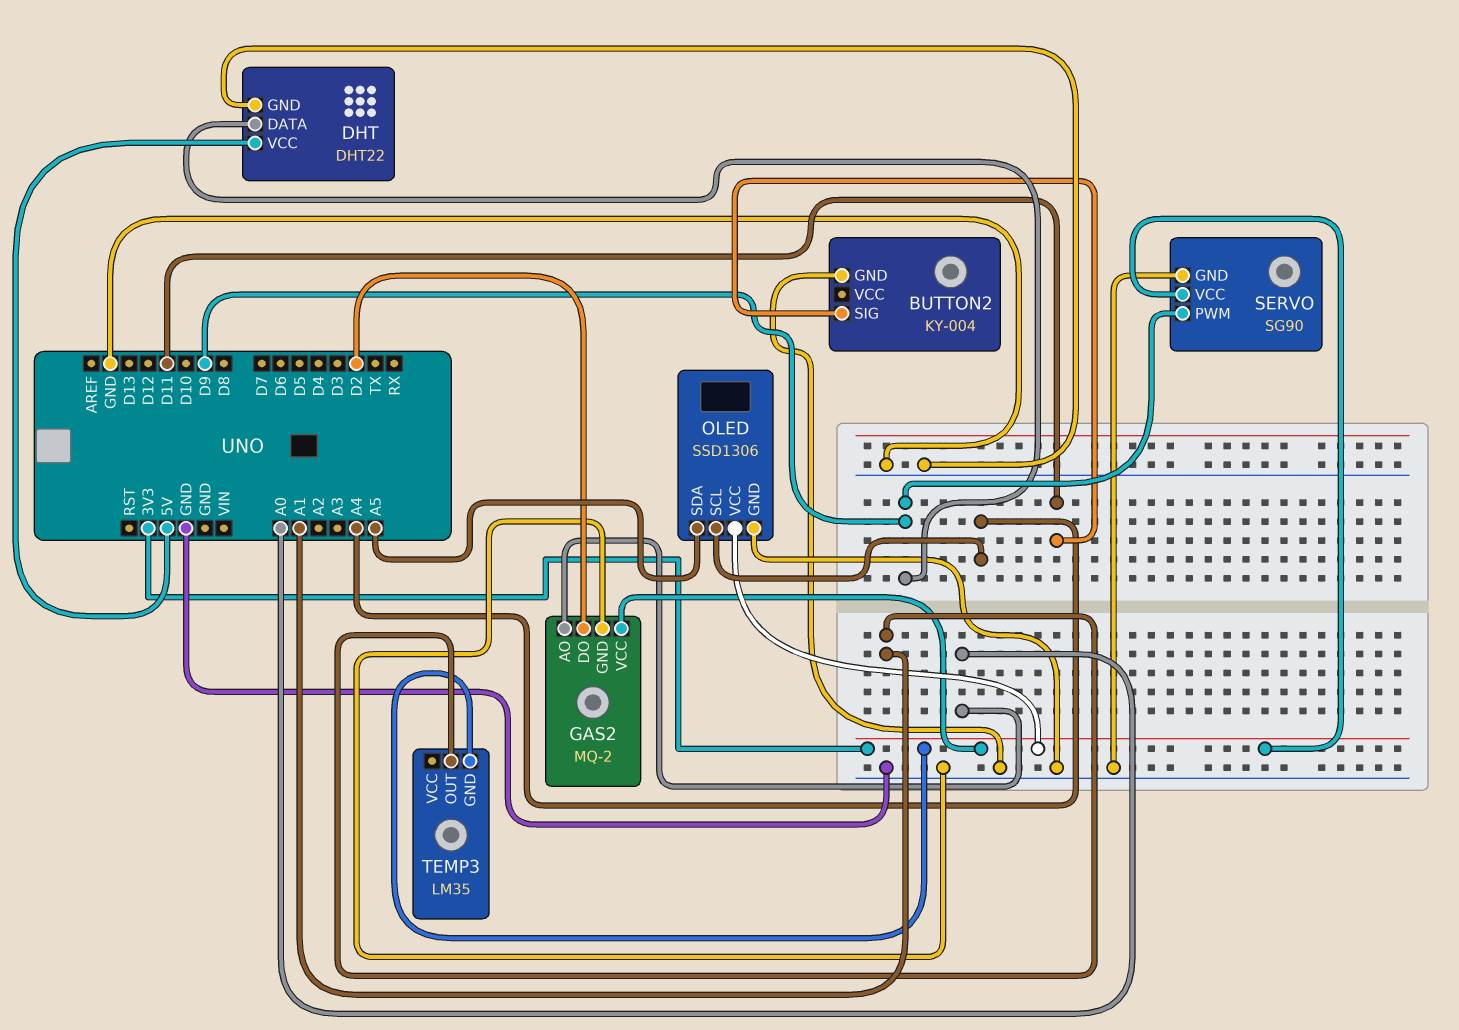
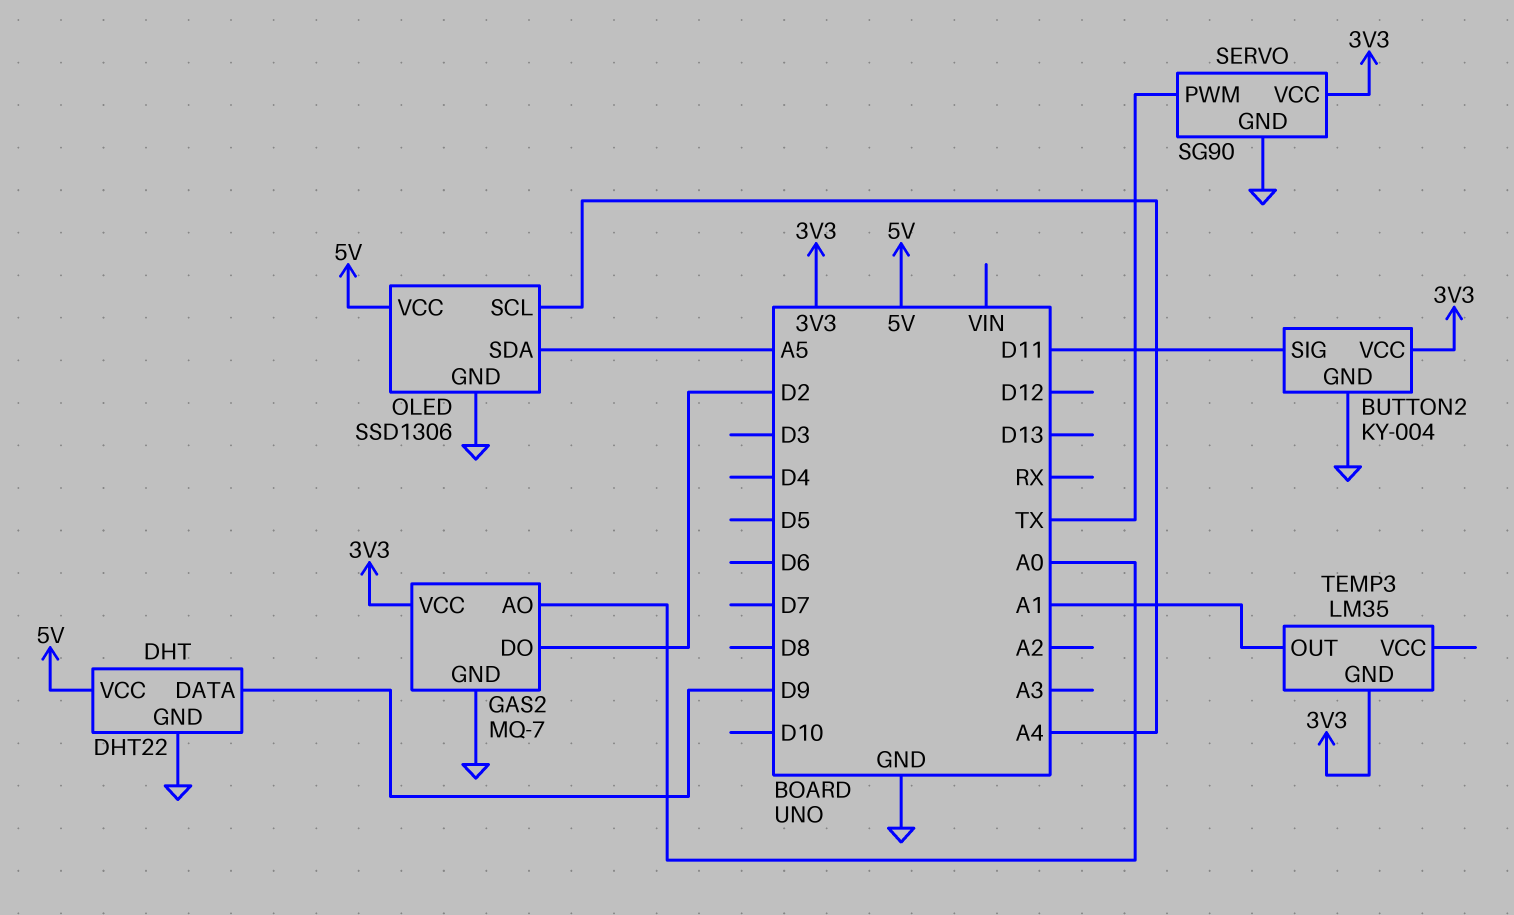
BUTTON2 pin VCC: none -> 3V3
GAS2: MQ-2 -> MQ-7
OLED pin VCC: 3V3 -> 5V
SERVO pin PWM: D9 -> TX

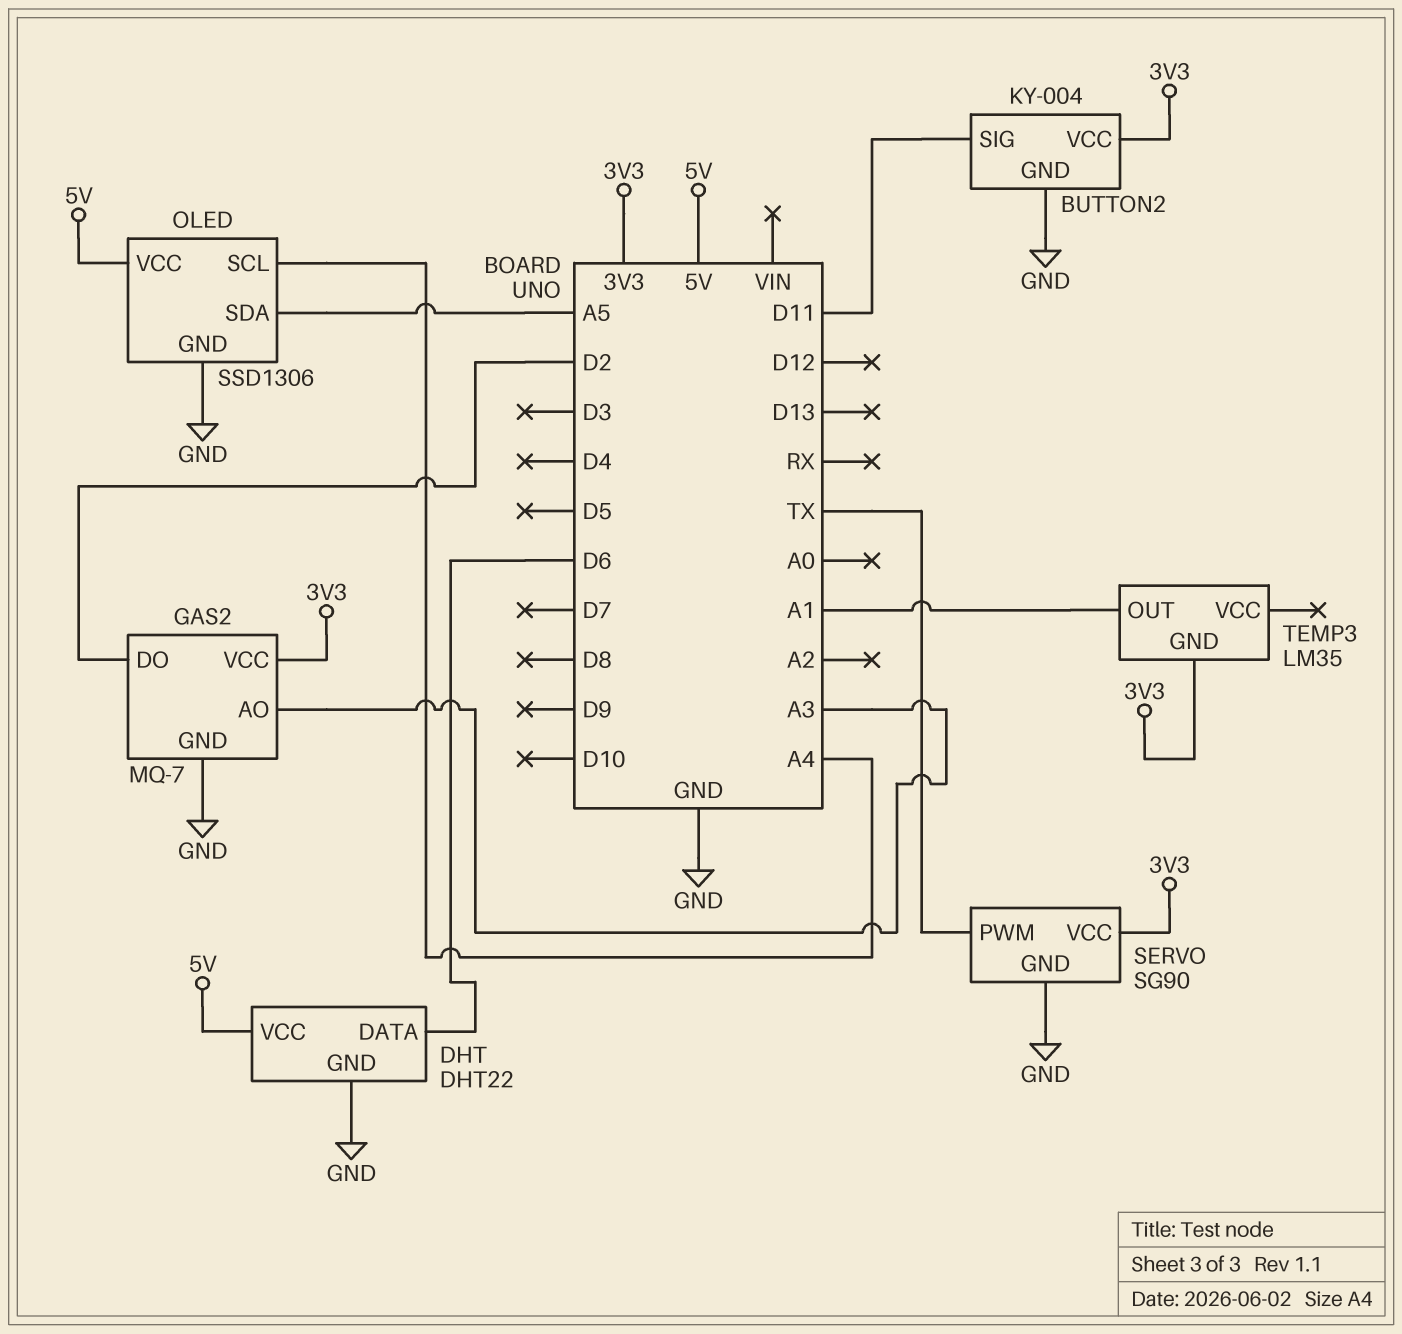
DHT pin DATA: D9 -> D6
GAS2 pin AO: A0 -> A3

